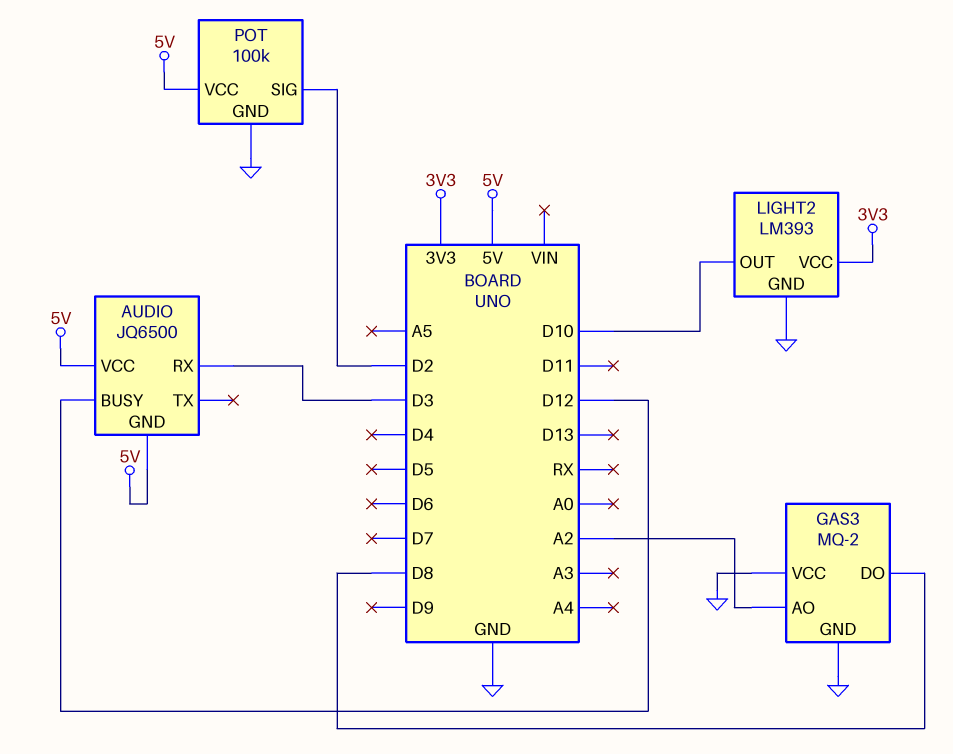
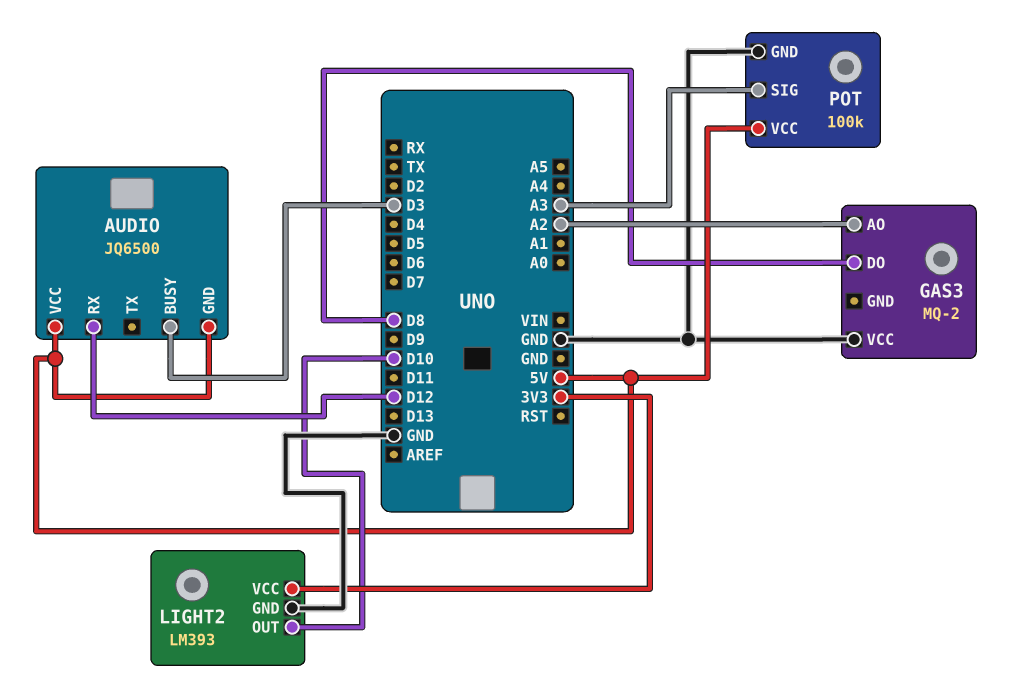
AUDIO pin BUSY: D12 -> D3
AUDIO pin RX: D3 -> D12
GAS3 pin GND: GND -> none
POT pin SIG: D2 -> A3

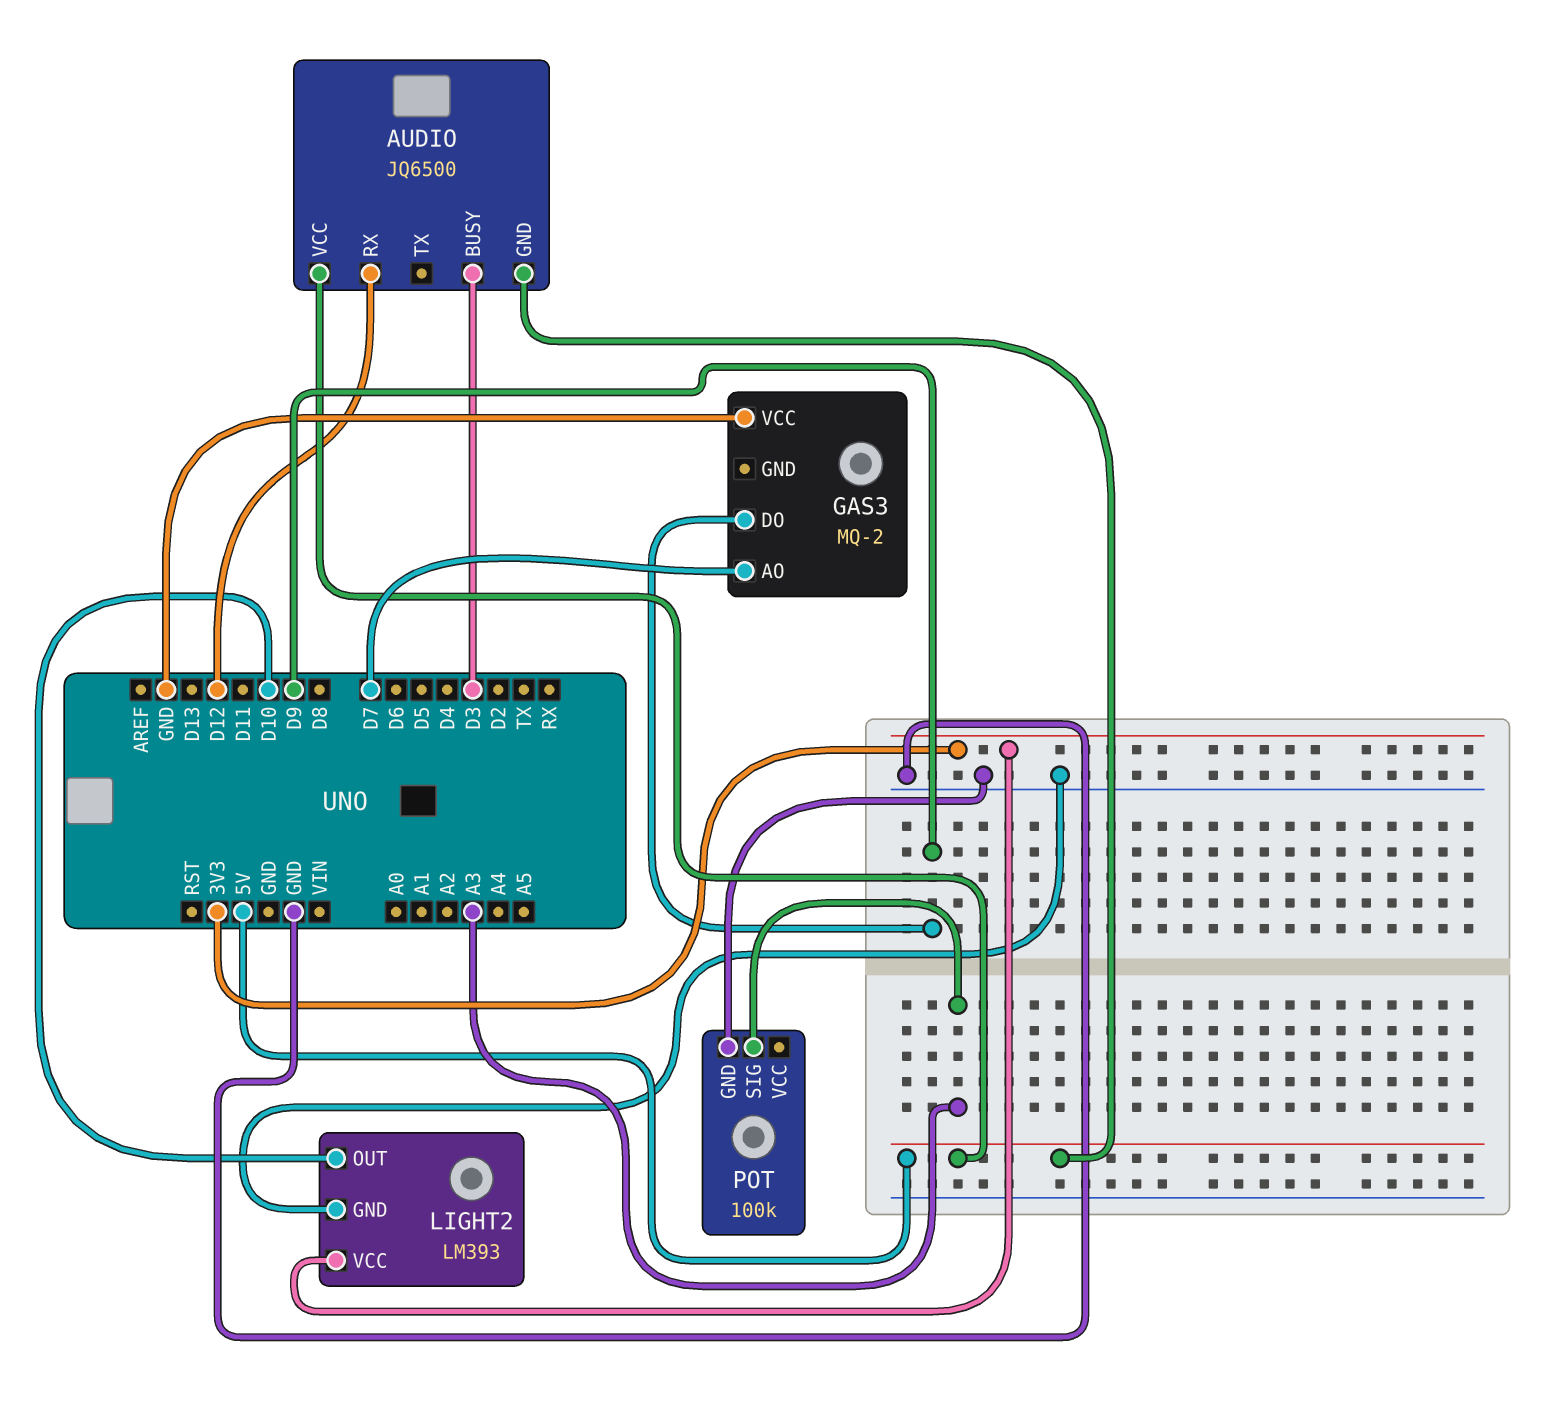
GAS3 pin AO: A2 -> D7
GAS3 pin DO: D8 -> D9
POT pin VCC: 5V -> none

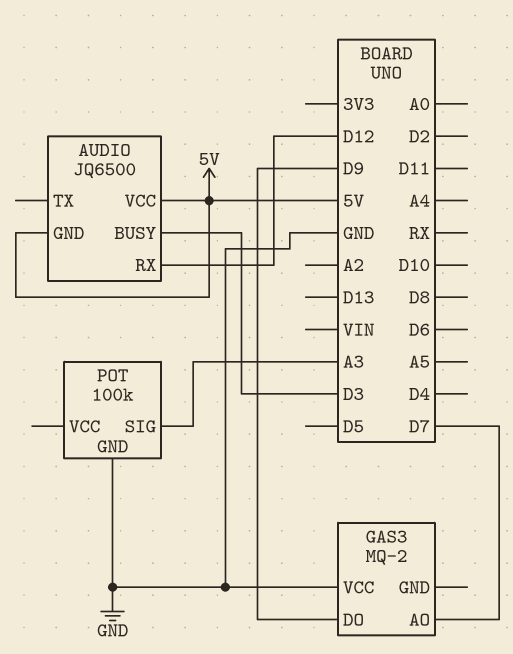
LIGHT2: LM393 -> none
LIGHT2 pin GND: GND -> none
LIGHT2 pin OUT: D10 -> none
LIGHT2 pin VCC: 3V3 -> none

